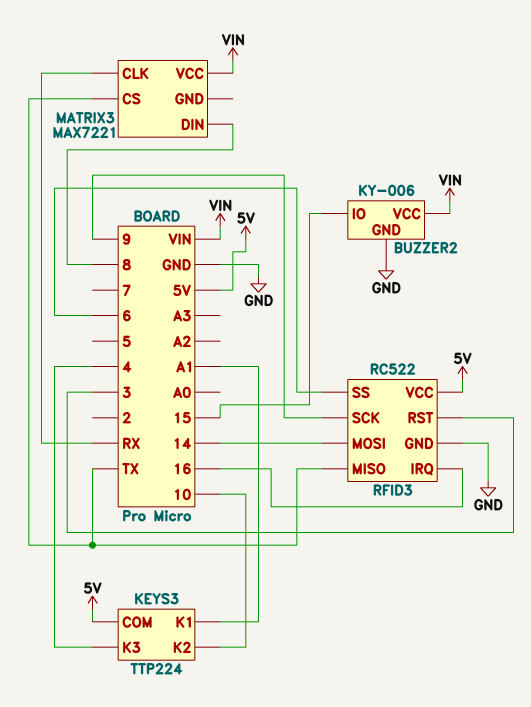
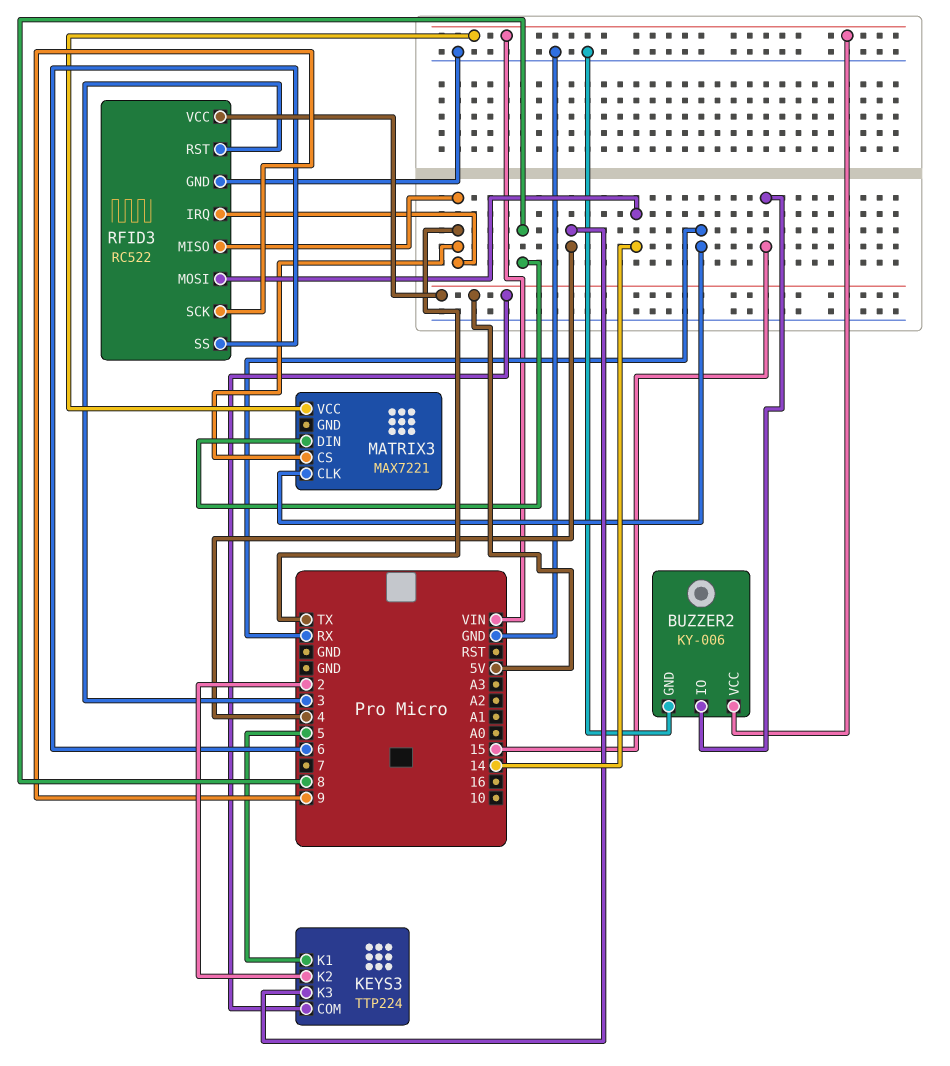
KEYS3 pin K1: A1 -> 5
KEYS3 pin K2: 10 -> 2
RFID3 pin IRQ: 16 -> TX

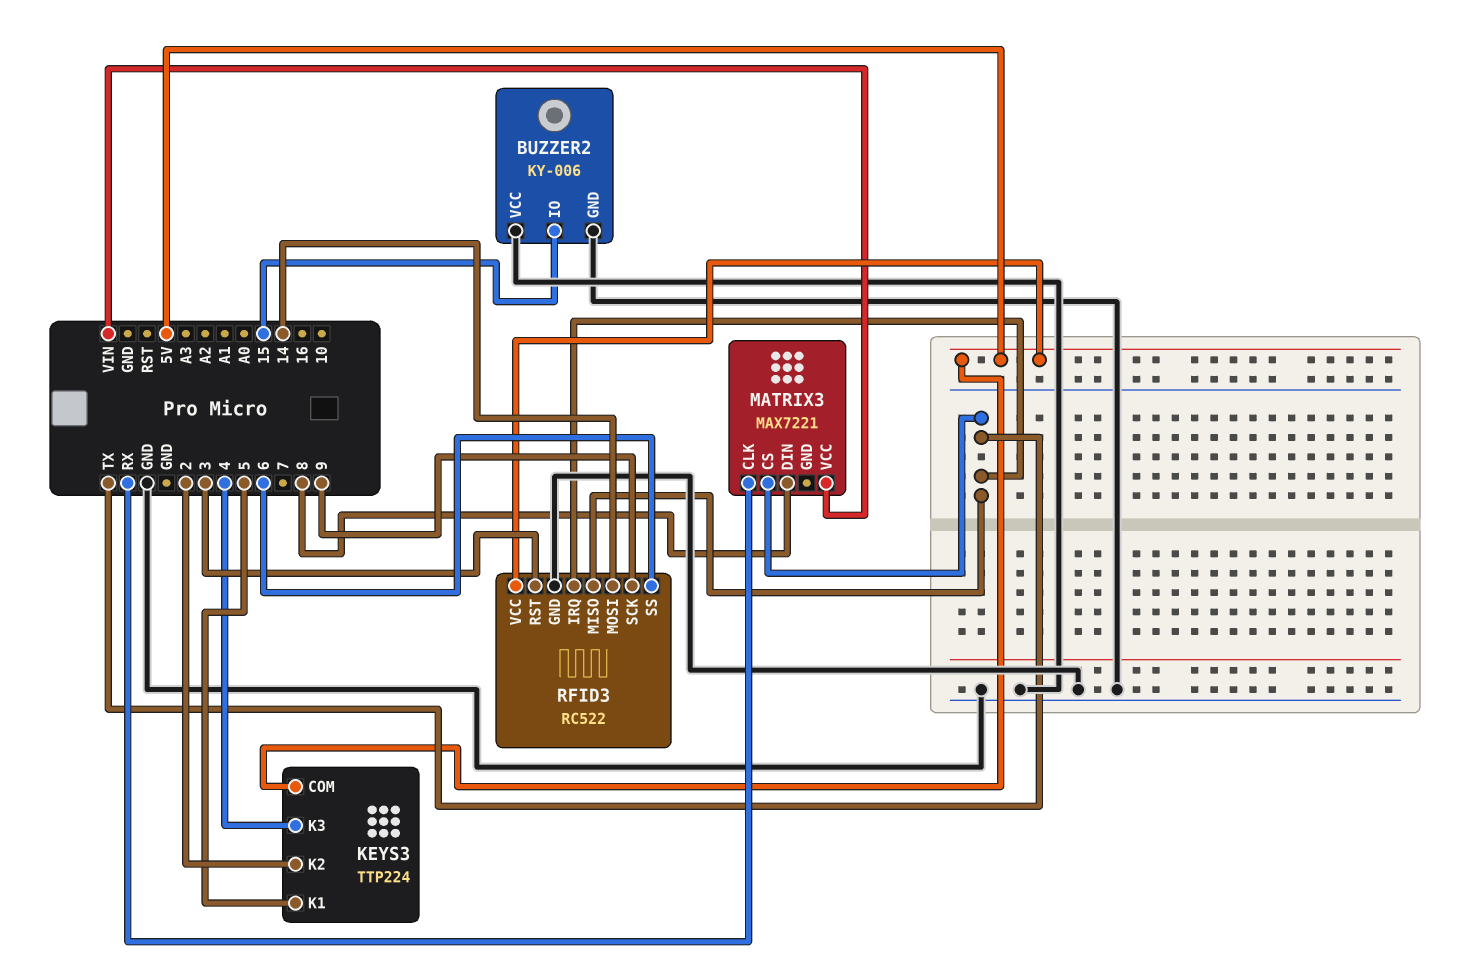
BUZZER2 pin VCC: VIN -> GND

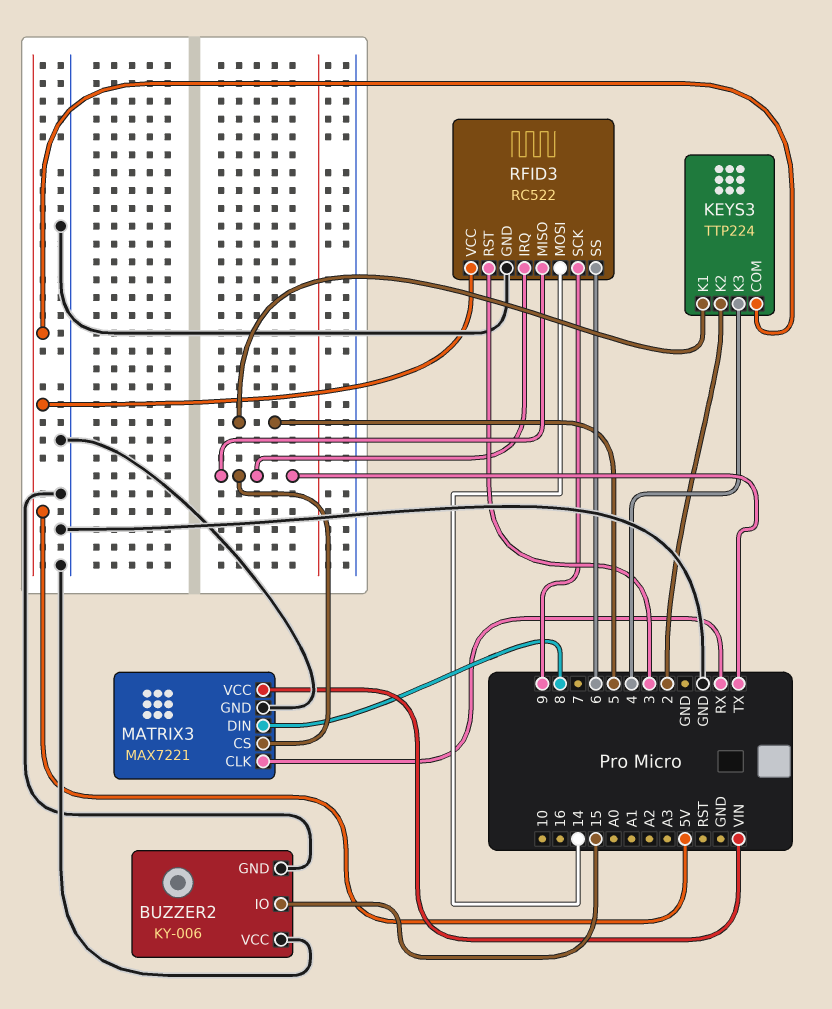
MATRIX3 pin GND: none -> GND

